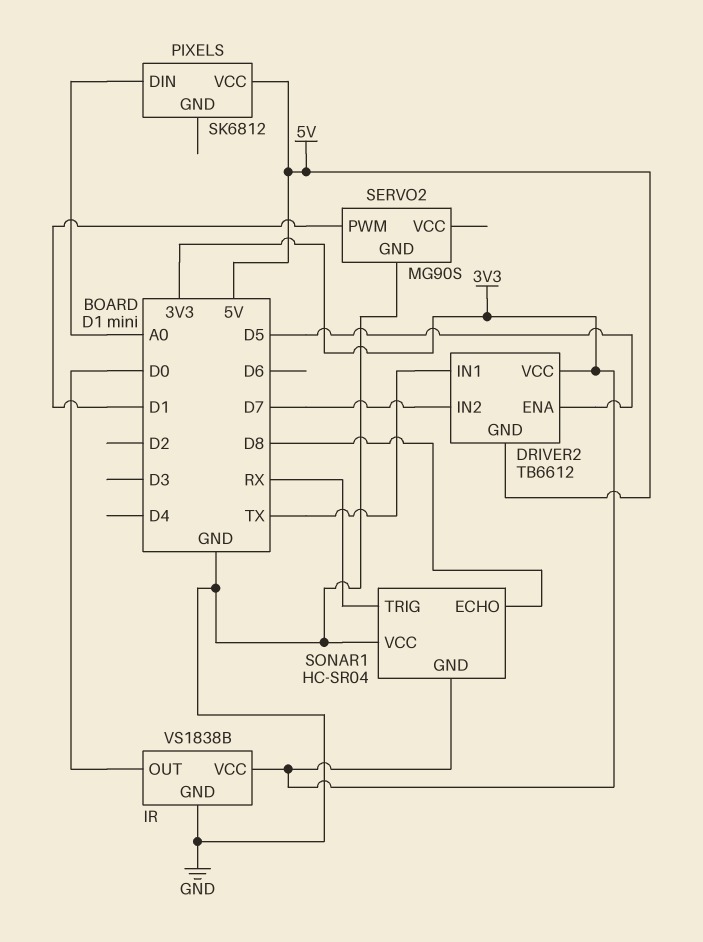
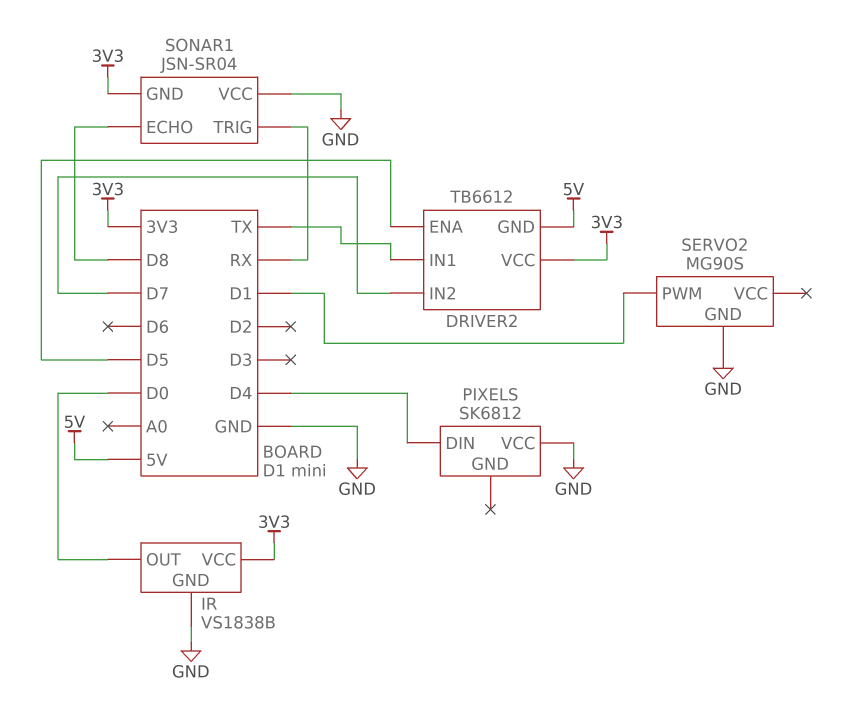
PIXELS pin DIN: A0 -> D4
PIXELS pin VCC: 5V -> GND
SONAR1: HC-SR04 -> JSN-SR04

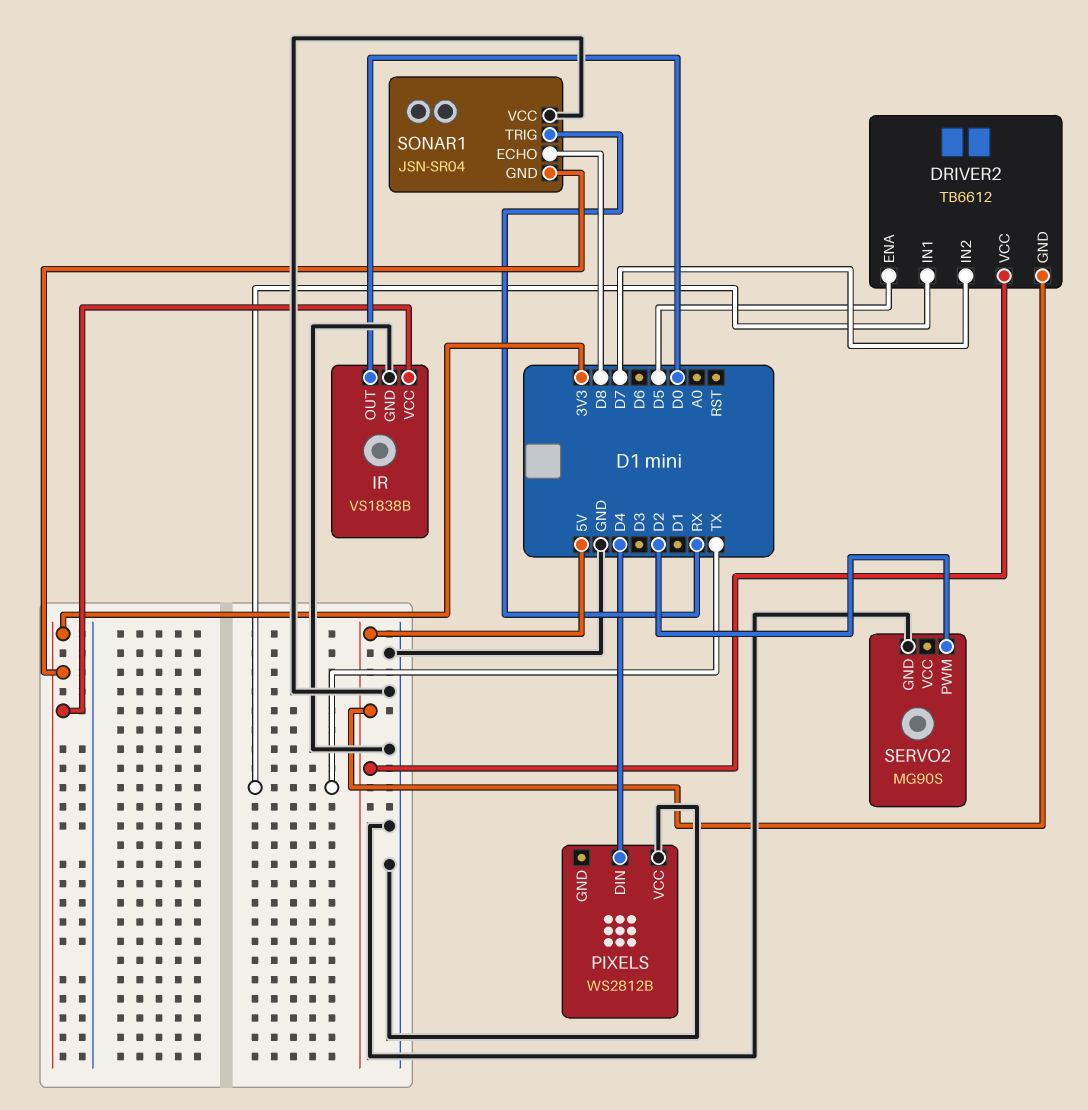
DRIVER2 pin VCC: 3V3 -> 5V
PIXELS: SK6812 -> WS2812B
SERVO2 pin PWM: D1 -> D2

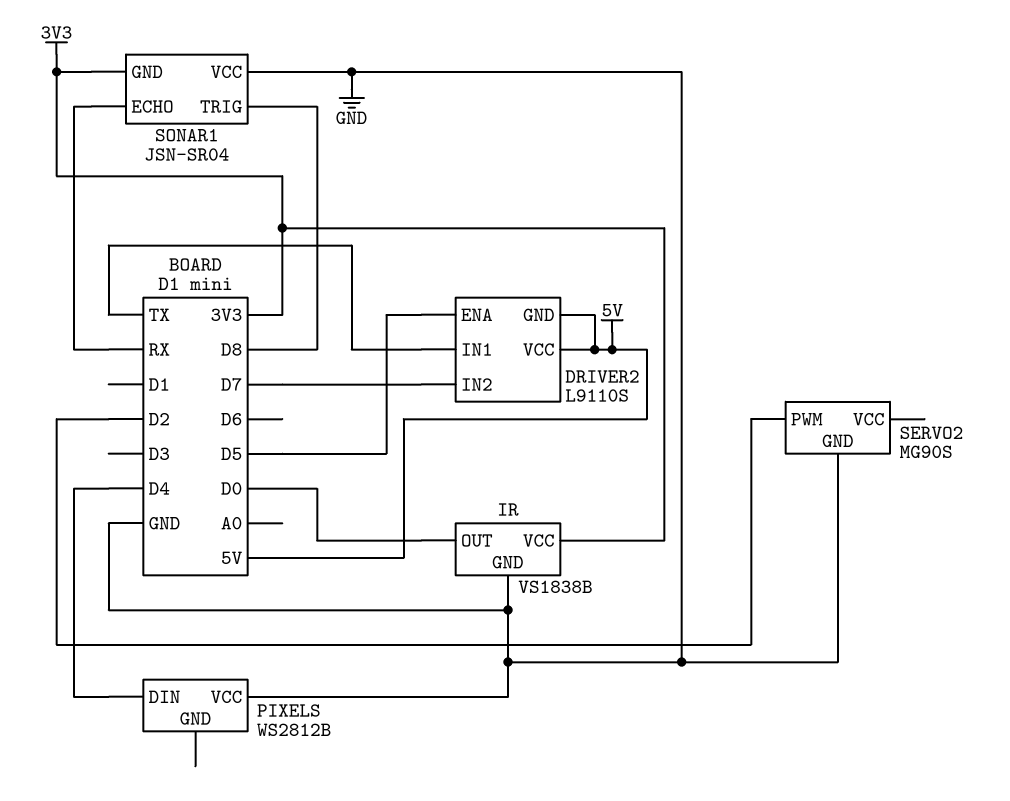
DRIVER2: TB6612 -> L9110S
SONAR1 pin ECHO: D8 -> RX
SONAR1 pin TRIG: RX -> D8

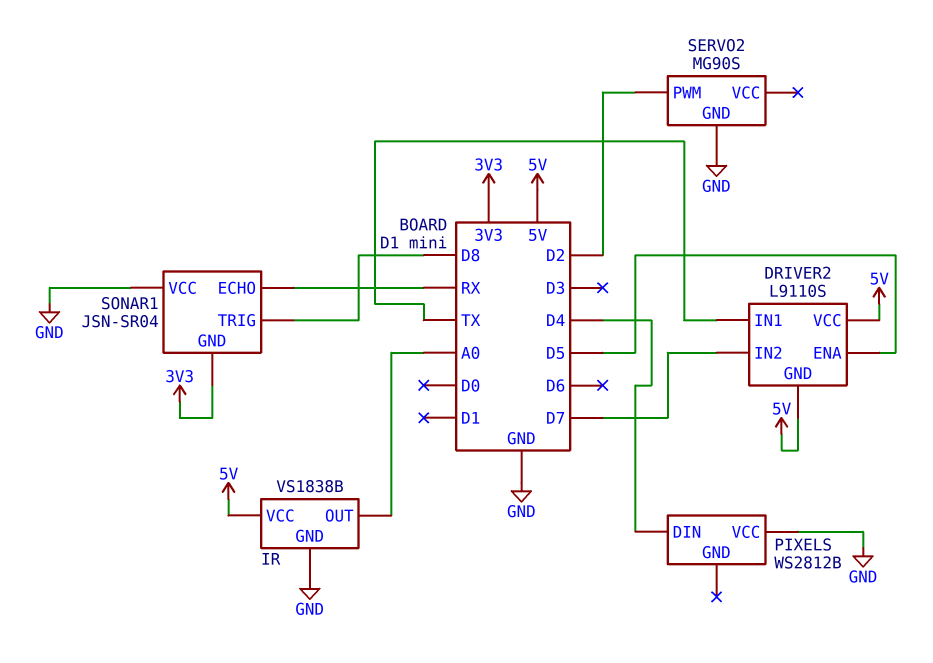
IR pin OUT: D0 -> A0
IR pin VCC: 3V3 -> 5V

